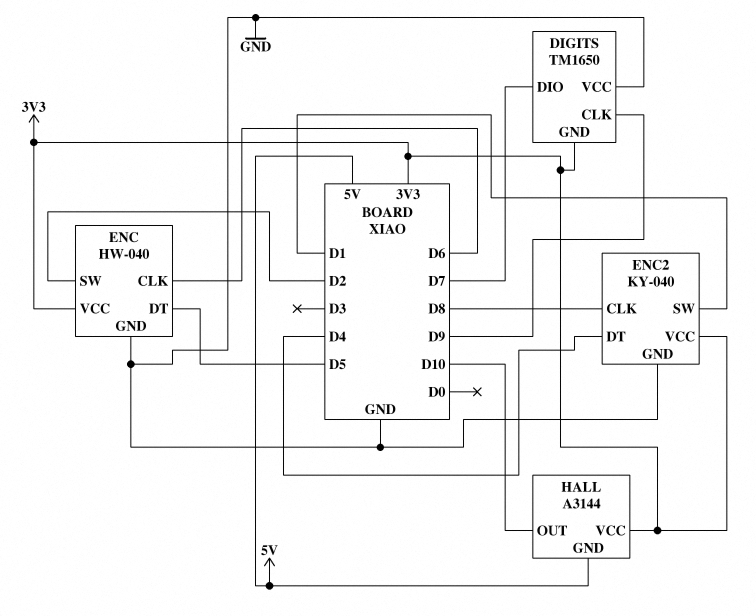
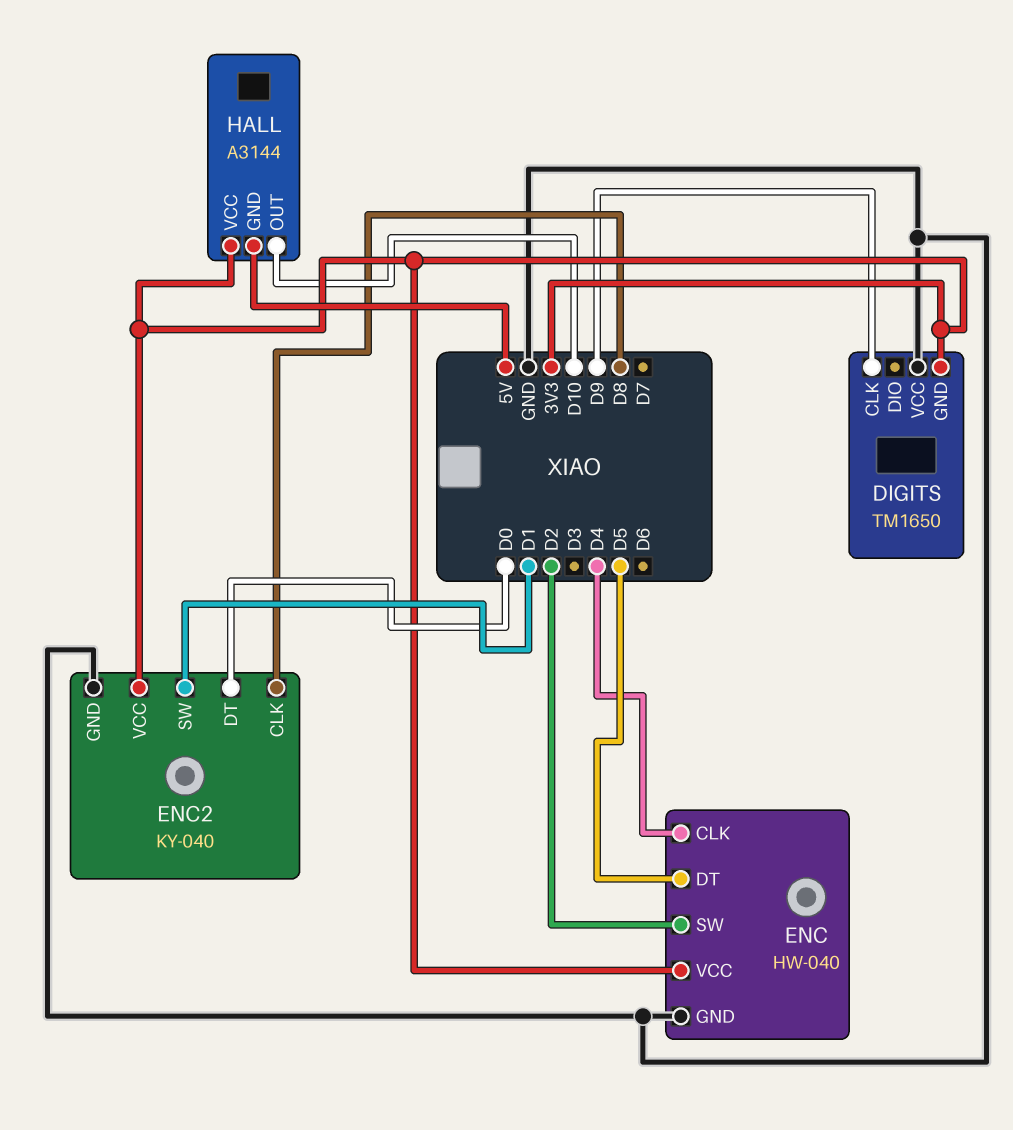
DIGITS pin DIO: D7 -> none
ENC pin CLK: D6 -> D4
ENC2 pin DT: D4 -> D0

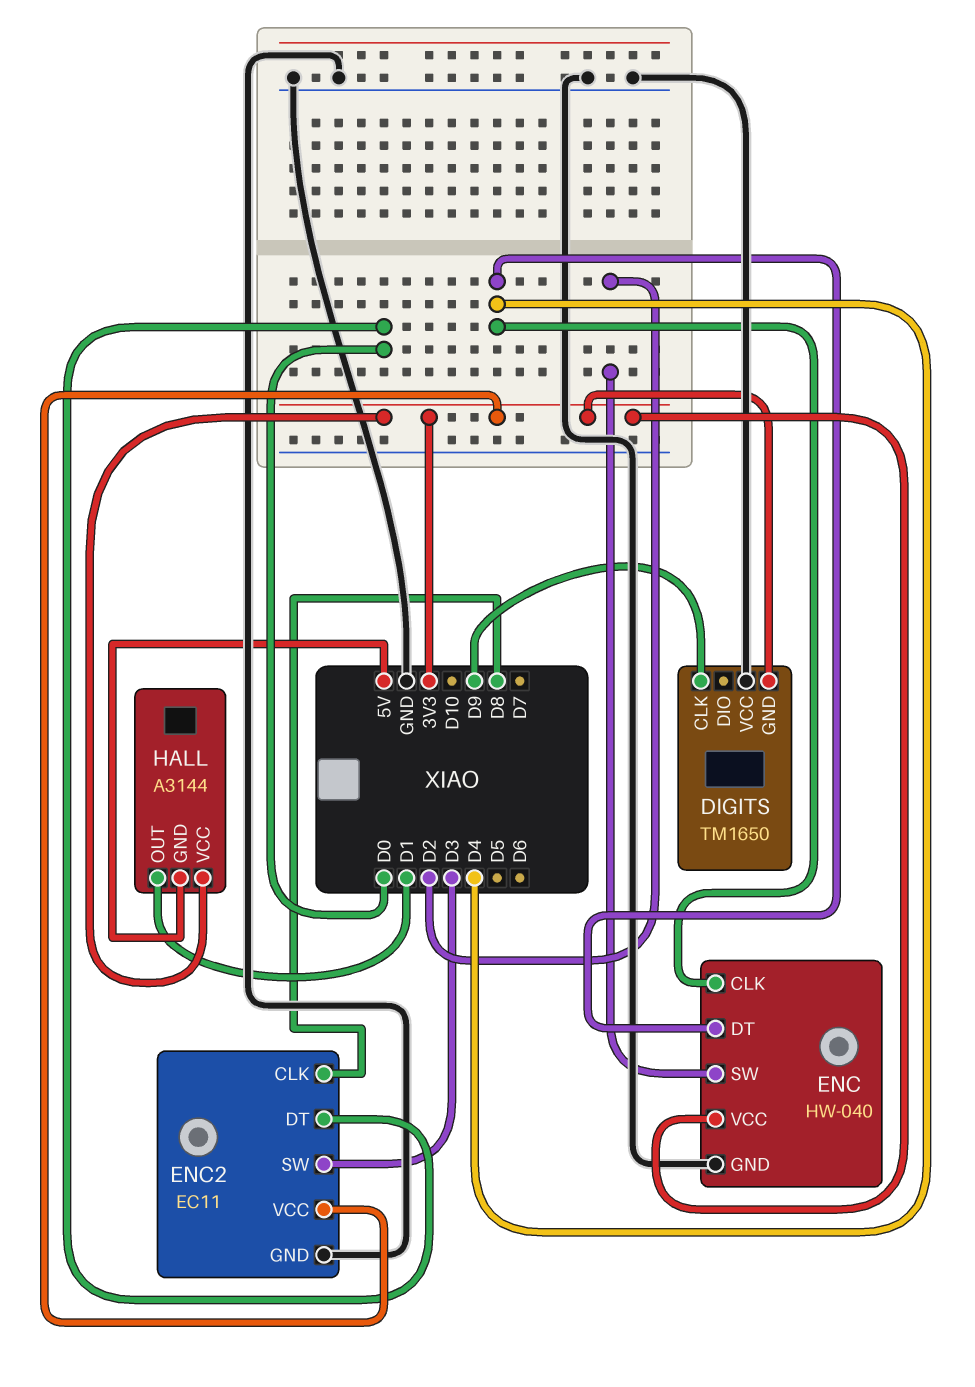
ENC pin DT: D5 -> D4
ENC2: KY-040 -> EC11
ENC2 pin SW: D1 -> D3
HALL pin OUT: D10 -> D1

